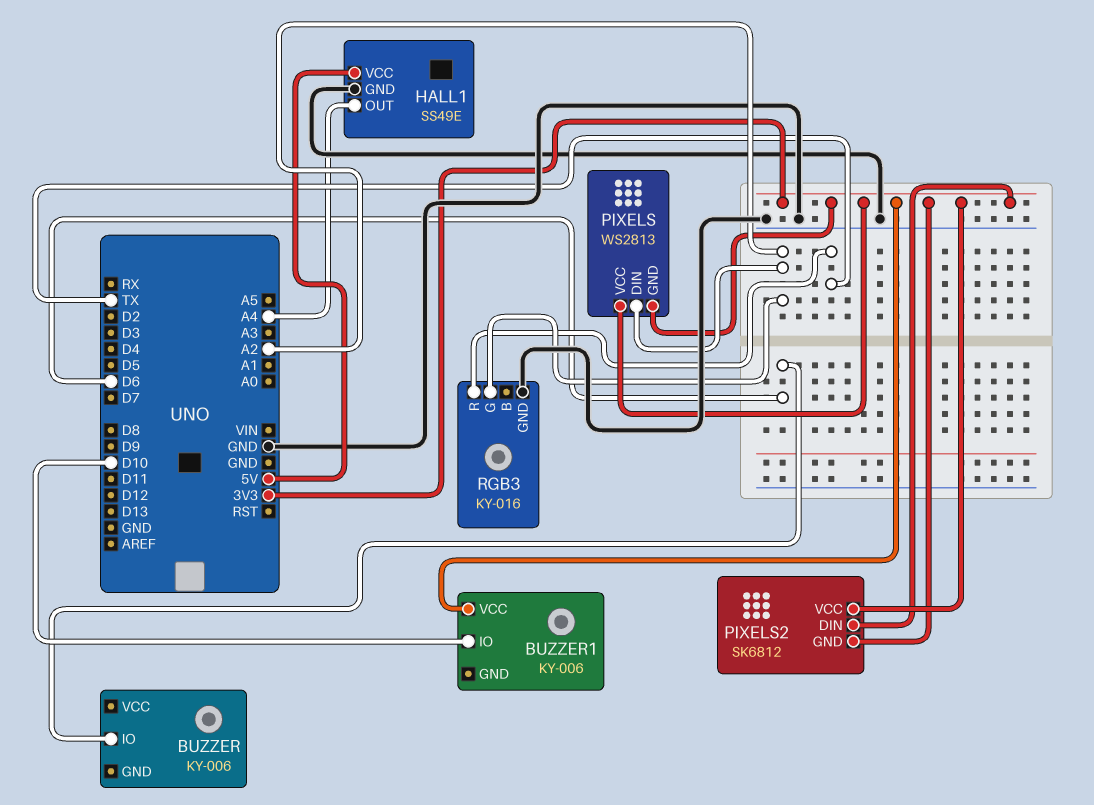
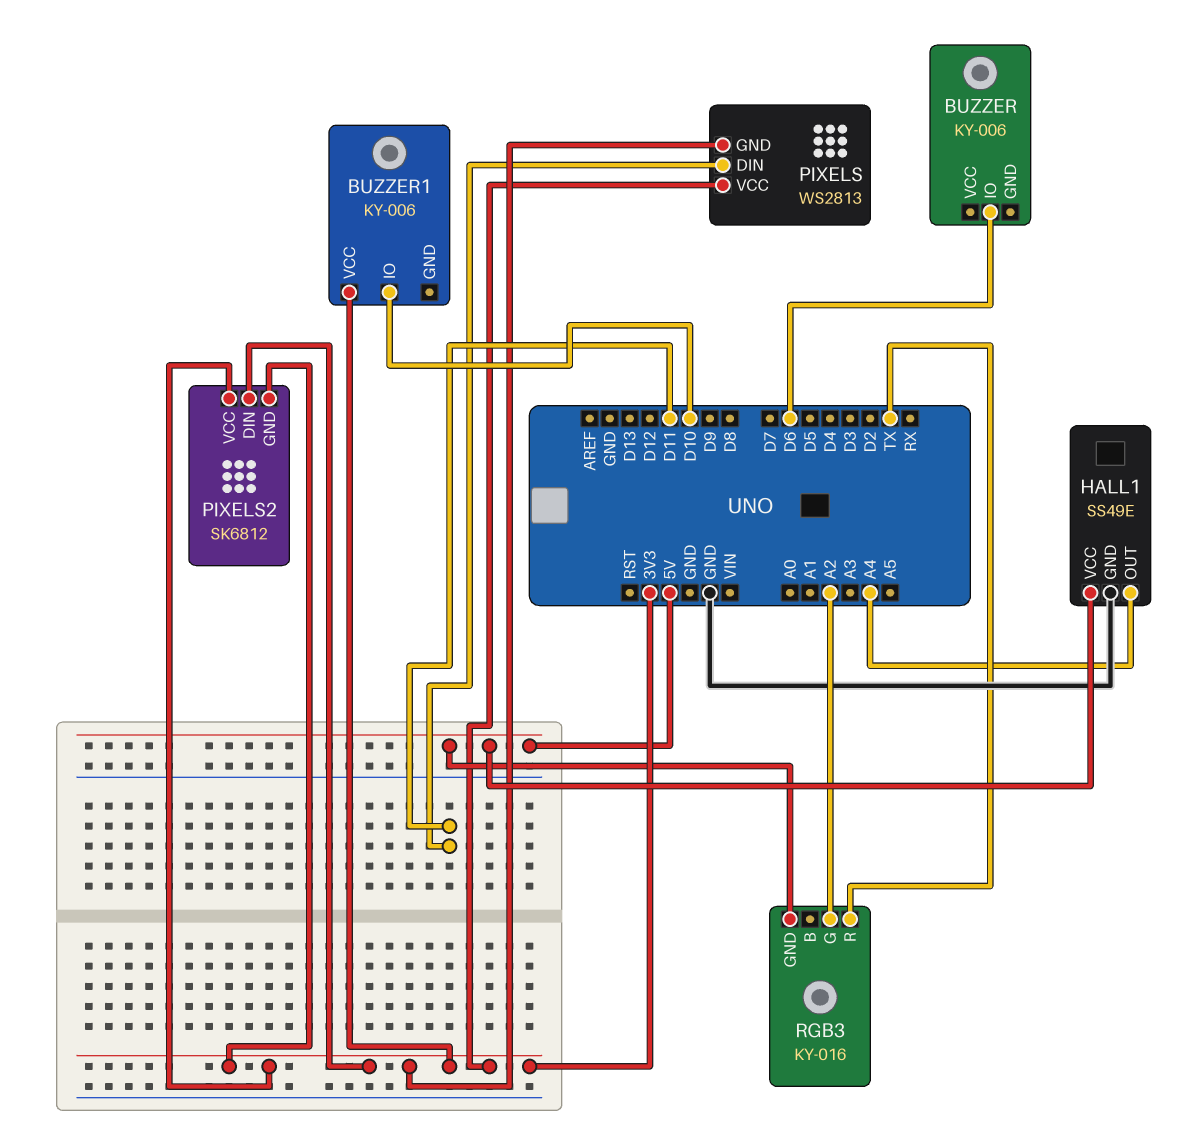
PIXELS pin DIN: A2 -> D11
RGB3 pin GND: GND -> 5V

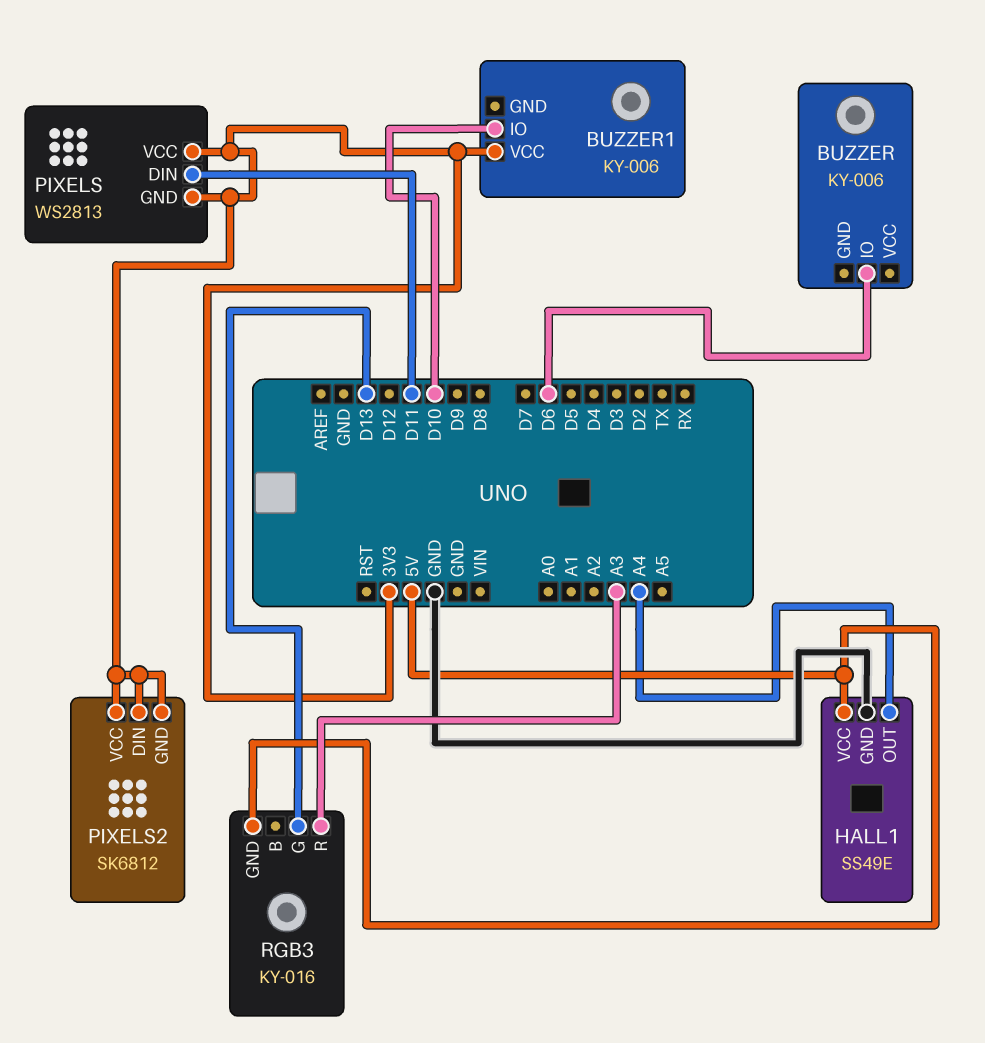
RGB3 pin G: A2 -> D13
RGB3 pin R: TX -> A3

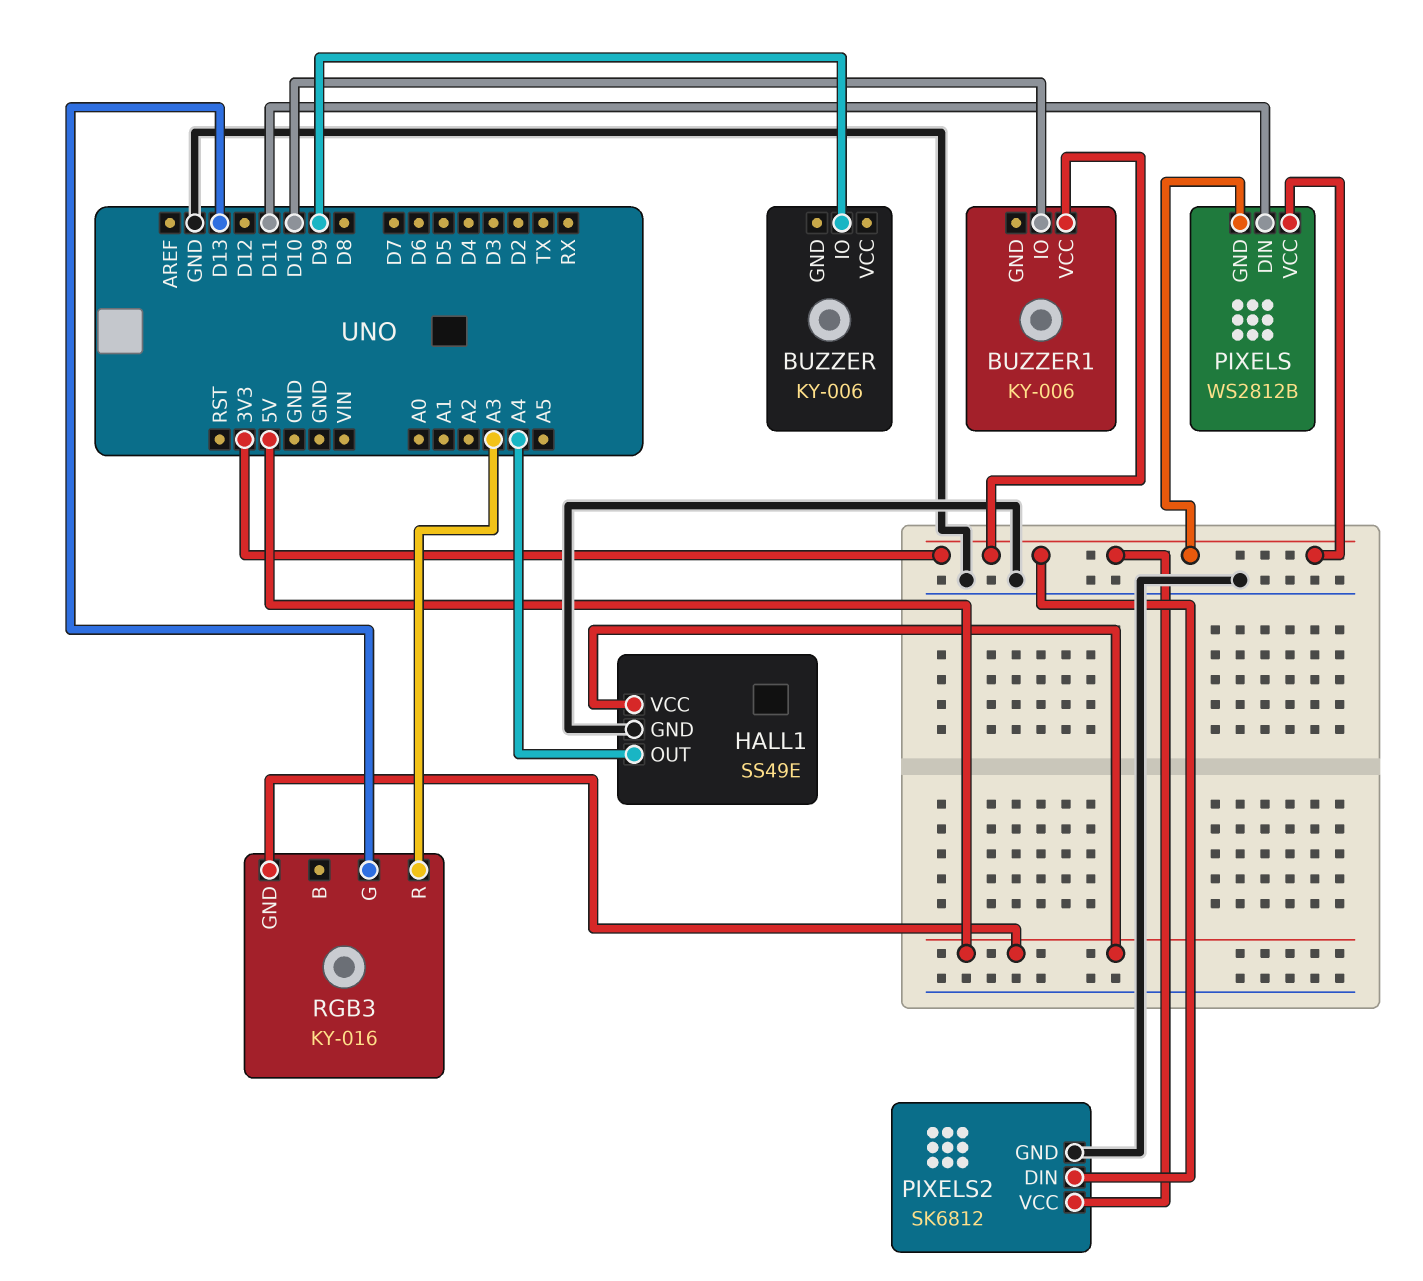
BUZZER pin IO: D6 -> D9
PIXELS: WS2813 -> WS2812B
PIXELS2 pin GND: 3V3 -> GND

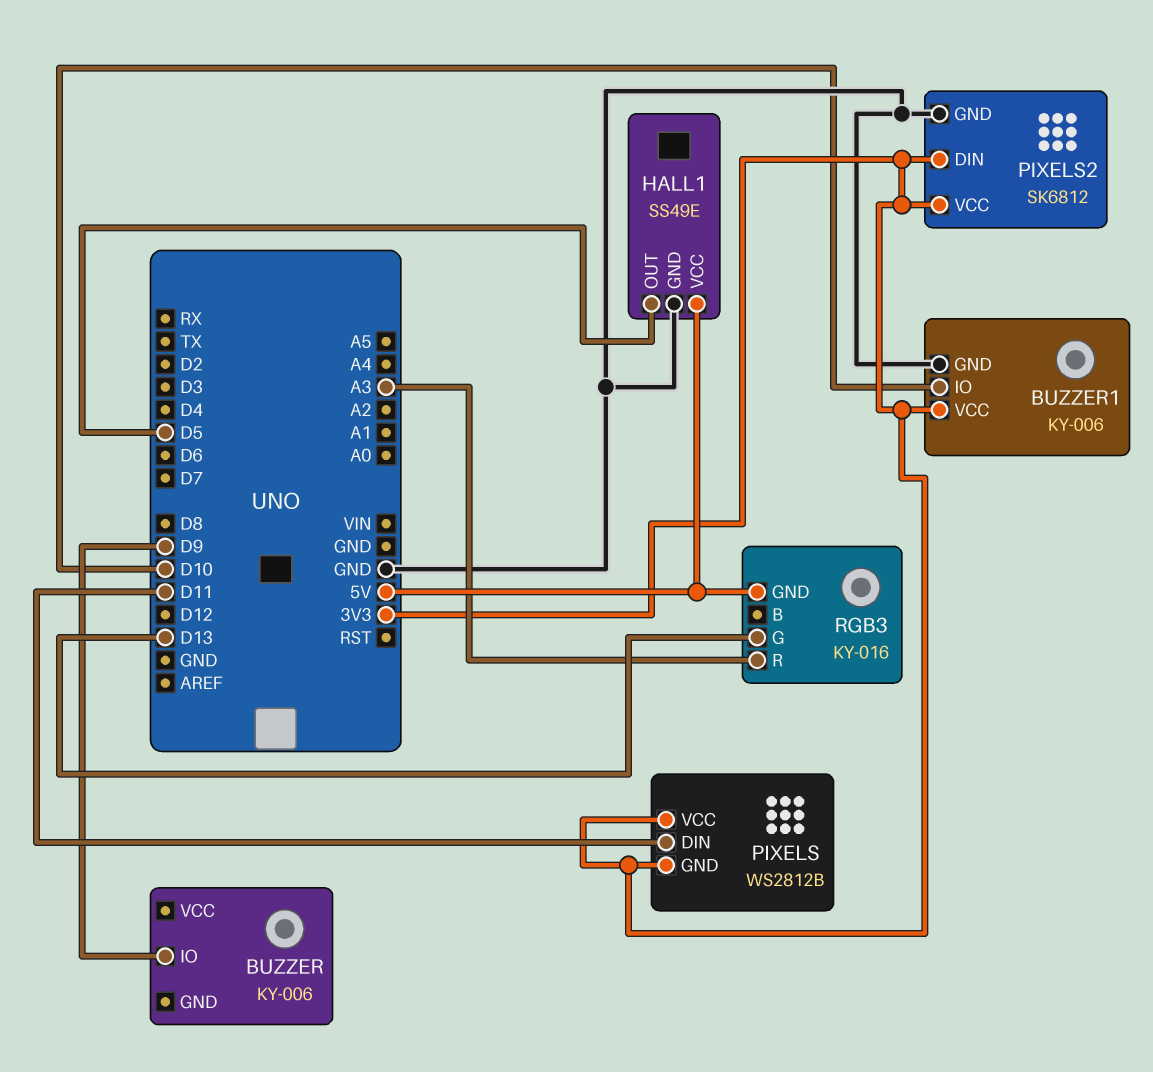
BUZZER1 pin GND: none -> GND
HALL1 pin OUT: A4 -> D5

